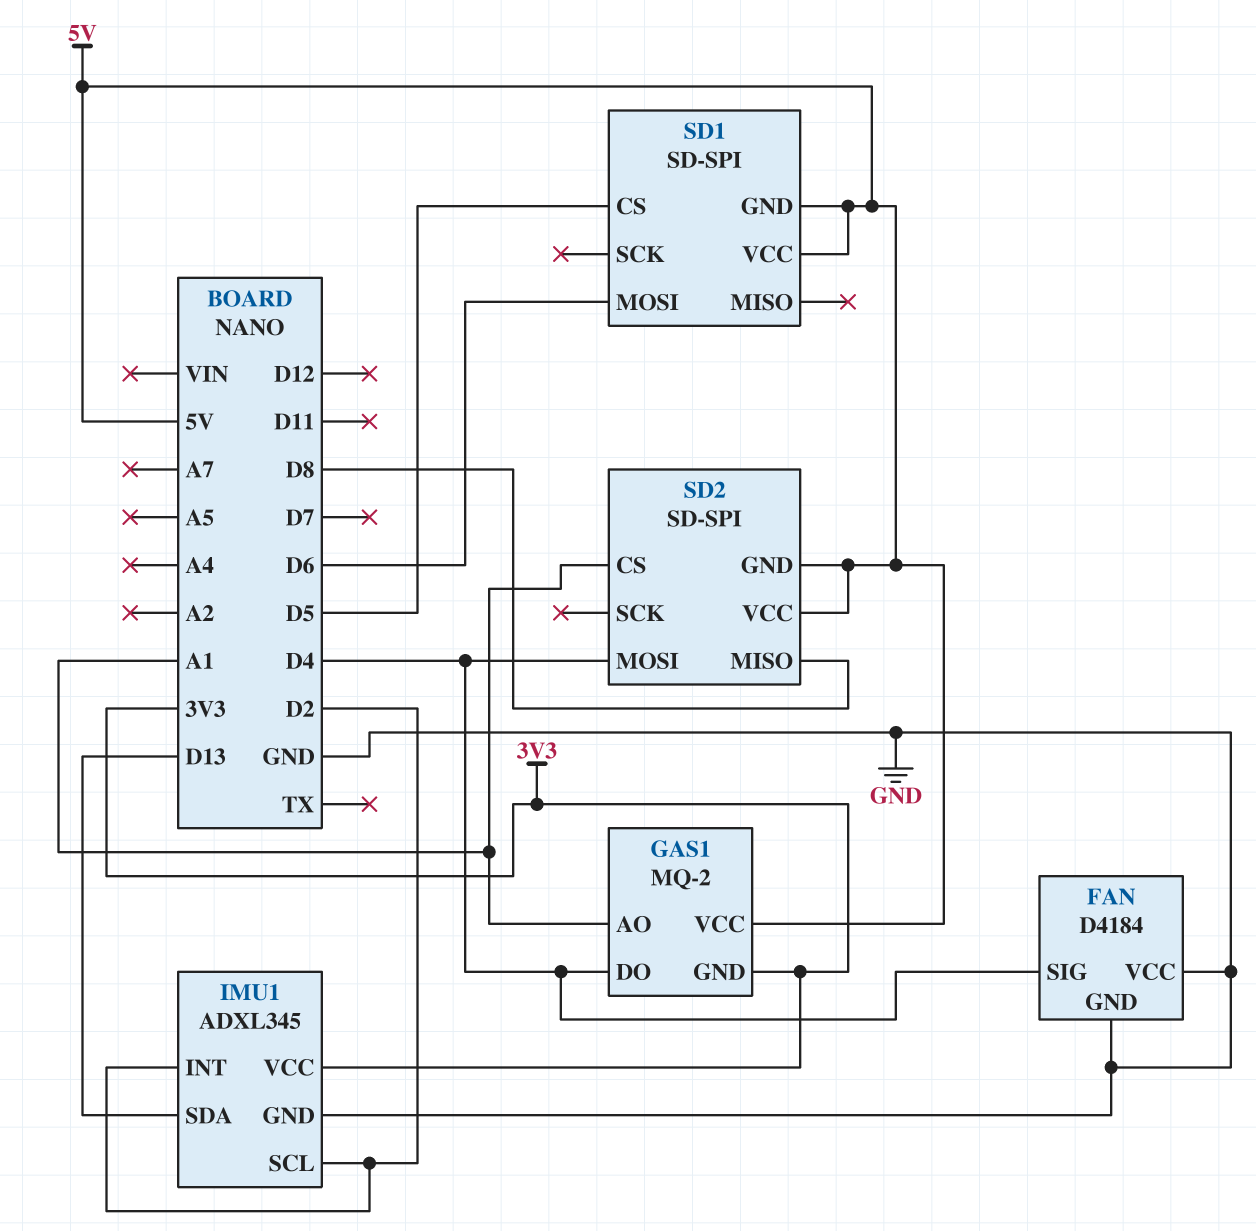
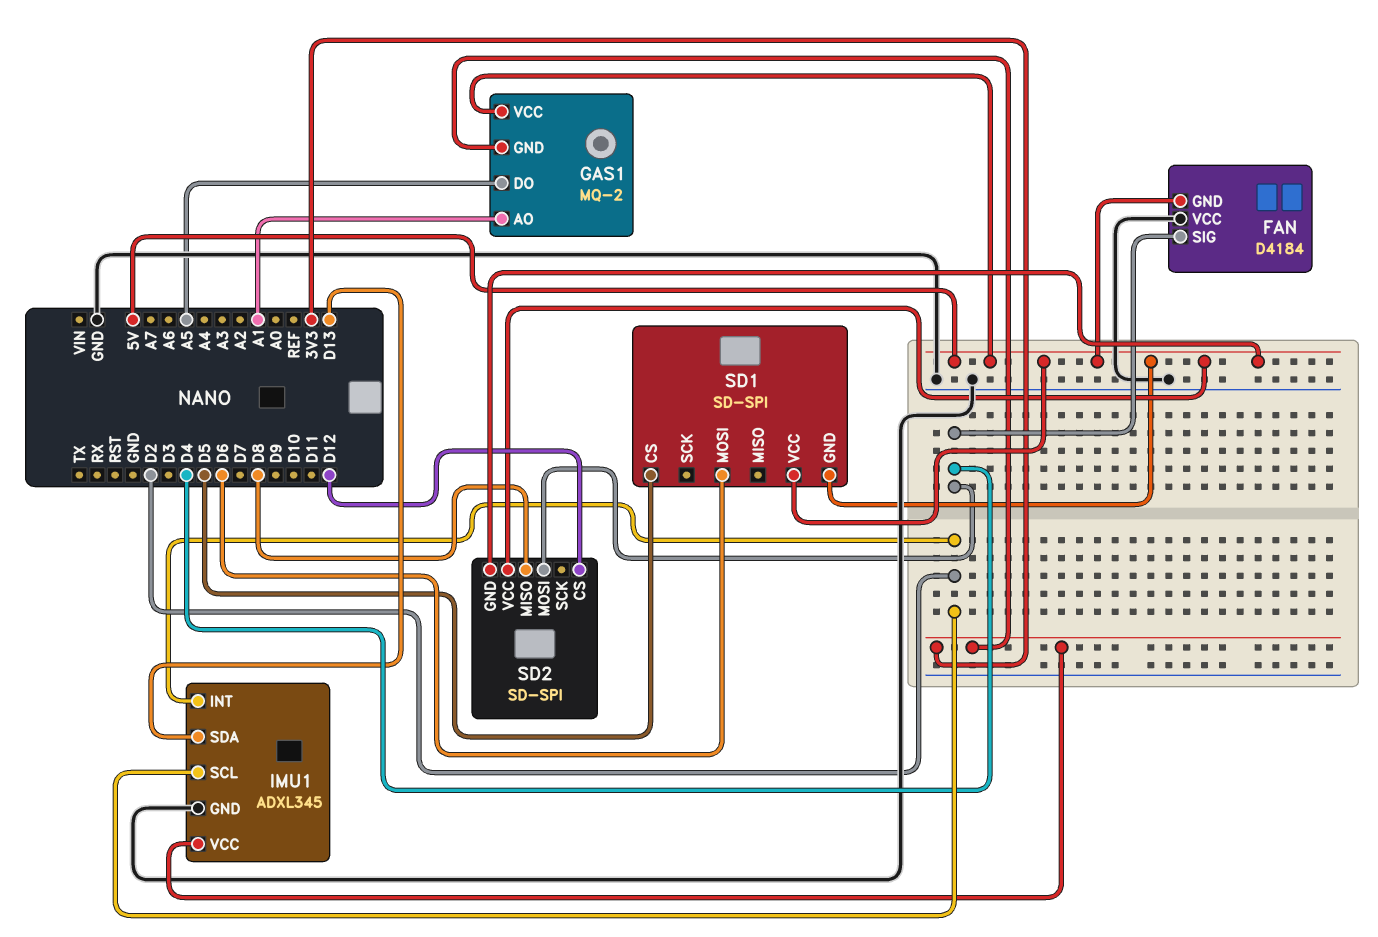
FAN pin GND: GND -> 5V
GAS1 pin DO: D4 -> A5
SD2 pin CS: A1 -> D12

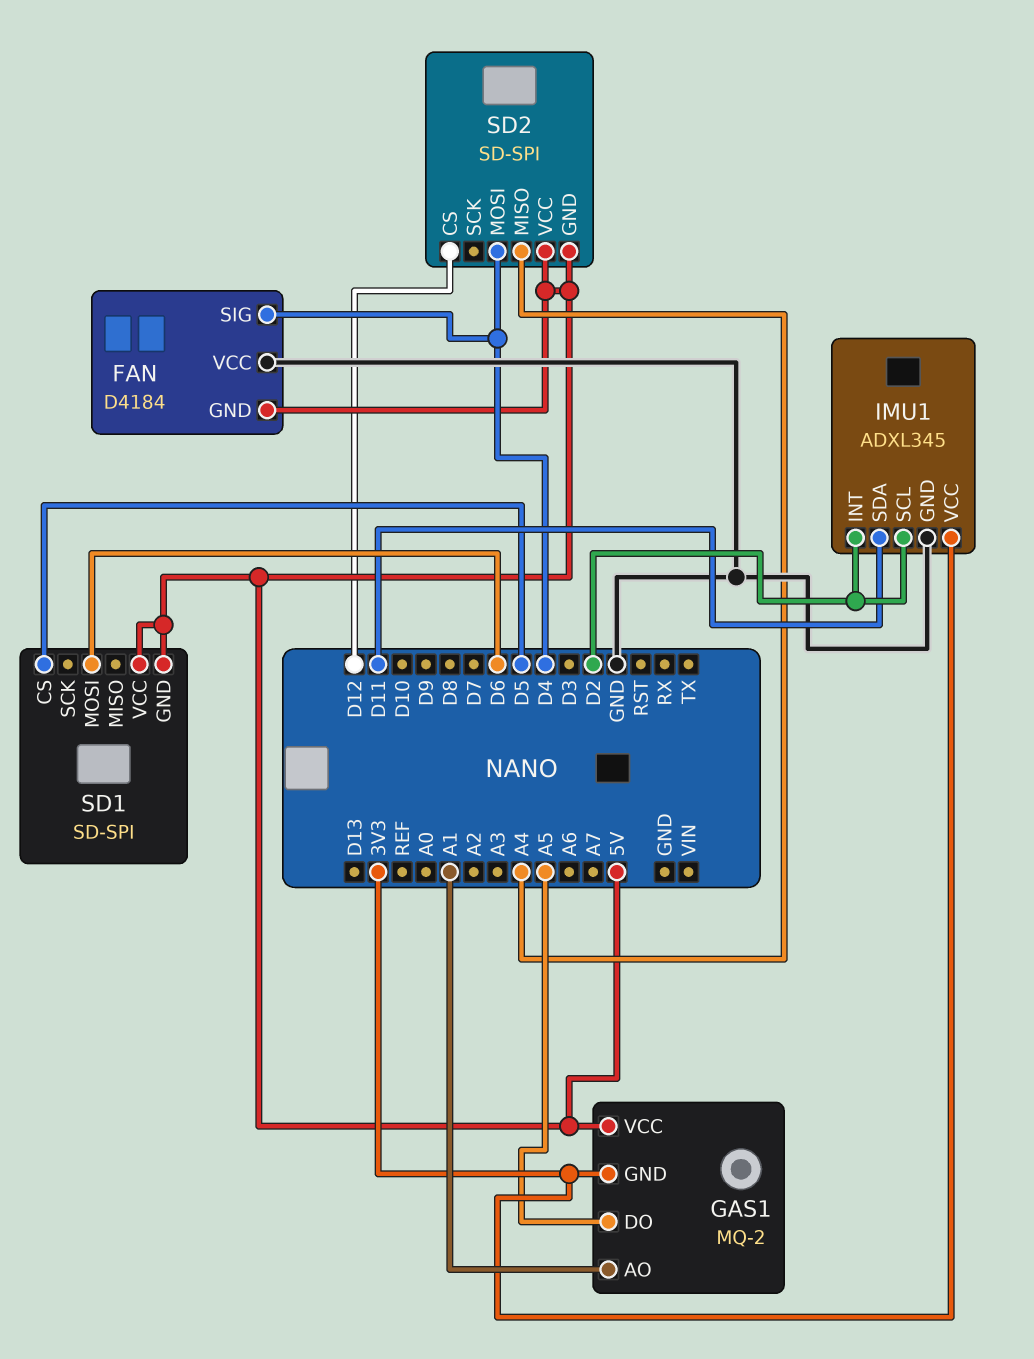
IMU1 pin SDA: D13 -> D11
SD2 pin MISO: D8 -> A4

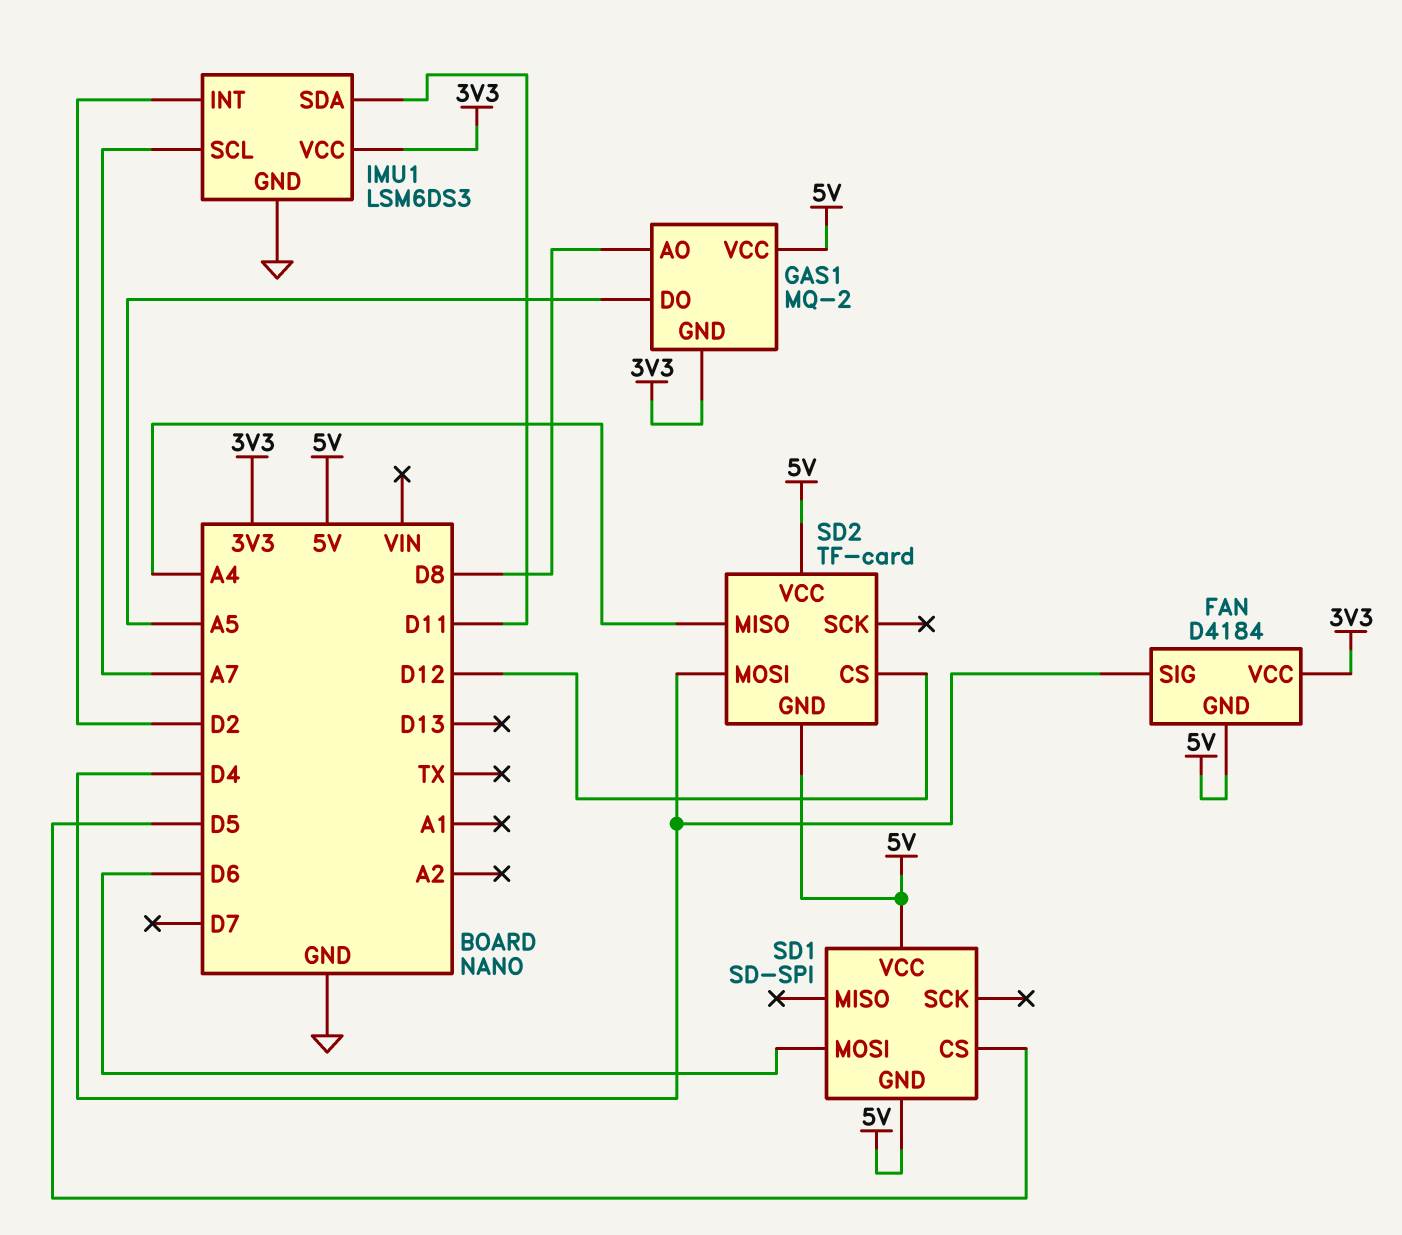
FAN pin VCC: GND -> 3V3
GAS1 pin AO: A1 -> D8
IMU1: ADXL345 -> LSM6DS3
IMU1 pin SCL: D2 -> A7
SD2: SD-SPI -> TF-card

